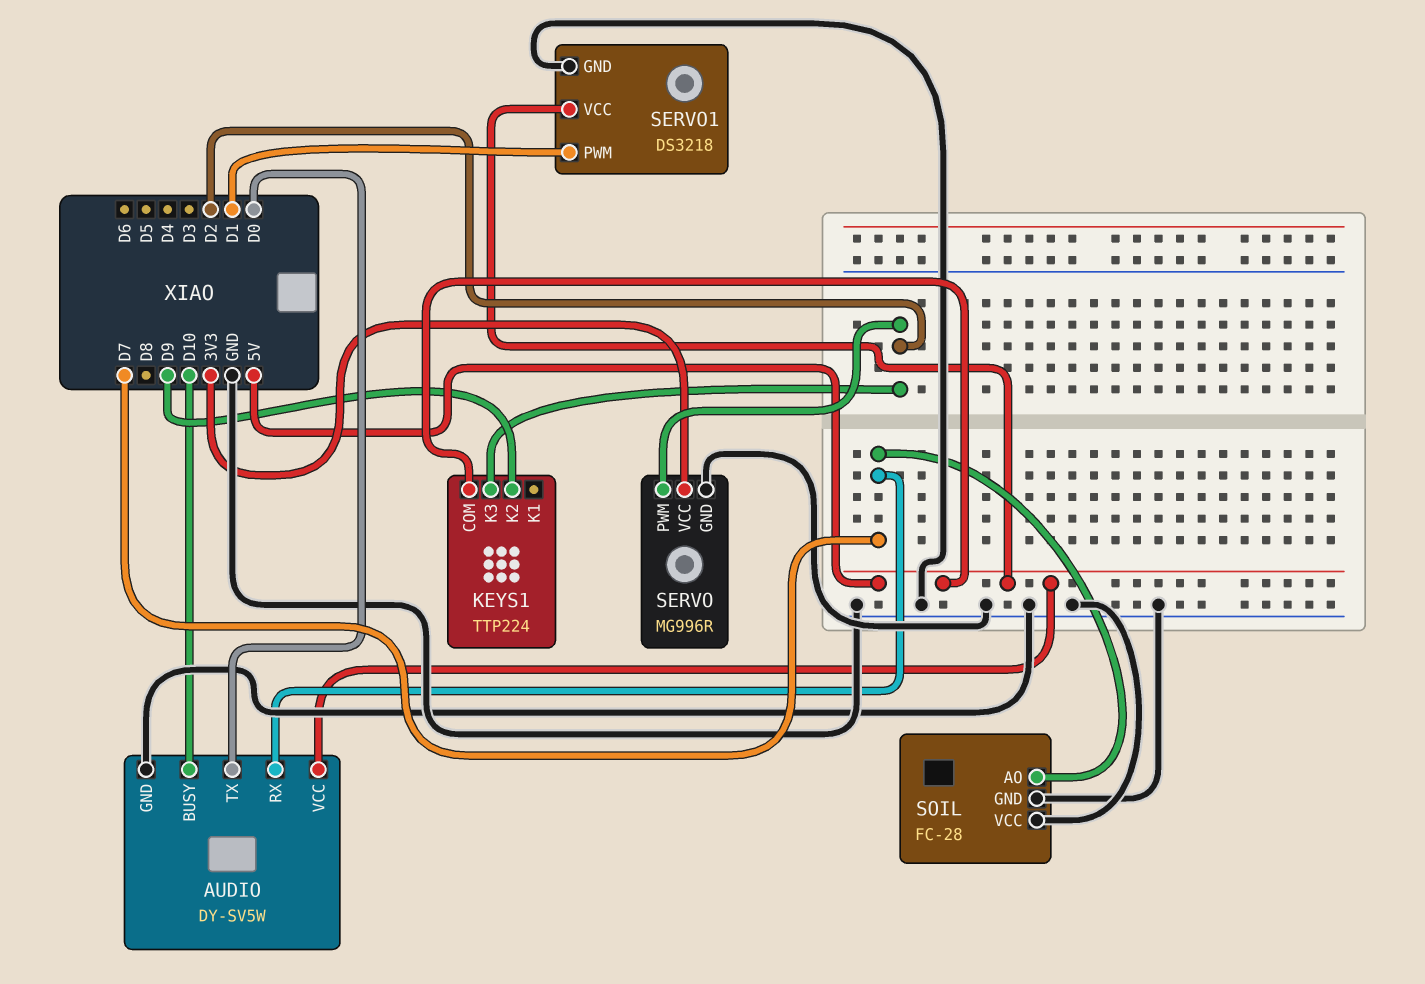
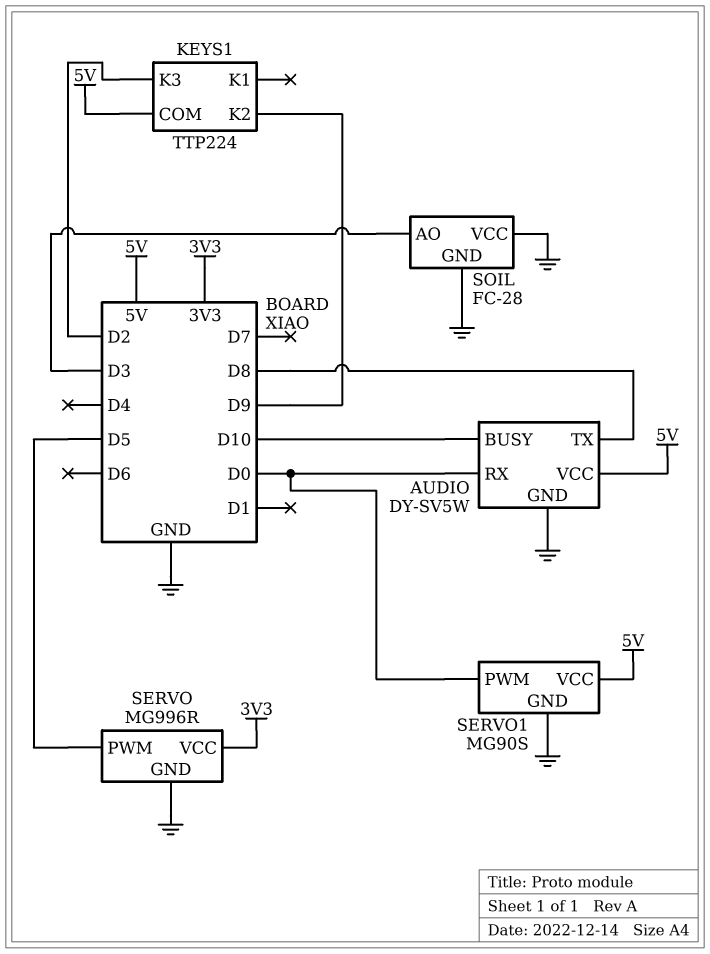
AUDIO pin RX: D7 -> D0
AUDIO pin TX: D0 -> D8
SERVO pin PWM: D2 -> D5
SERVO1: DS3218 -> MG90S
SERVO1 pin PWM: D1 -> D0
SOIL pin AO: D7 -> D3

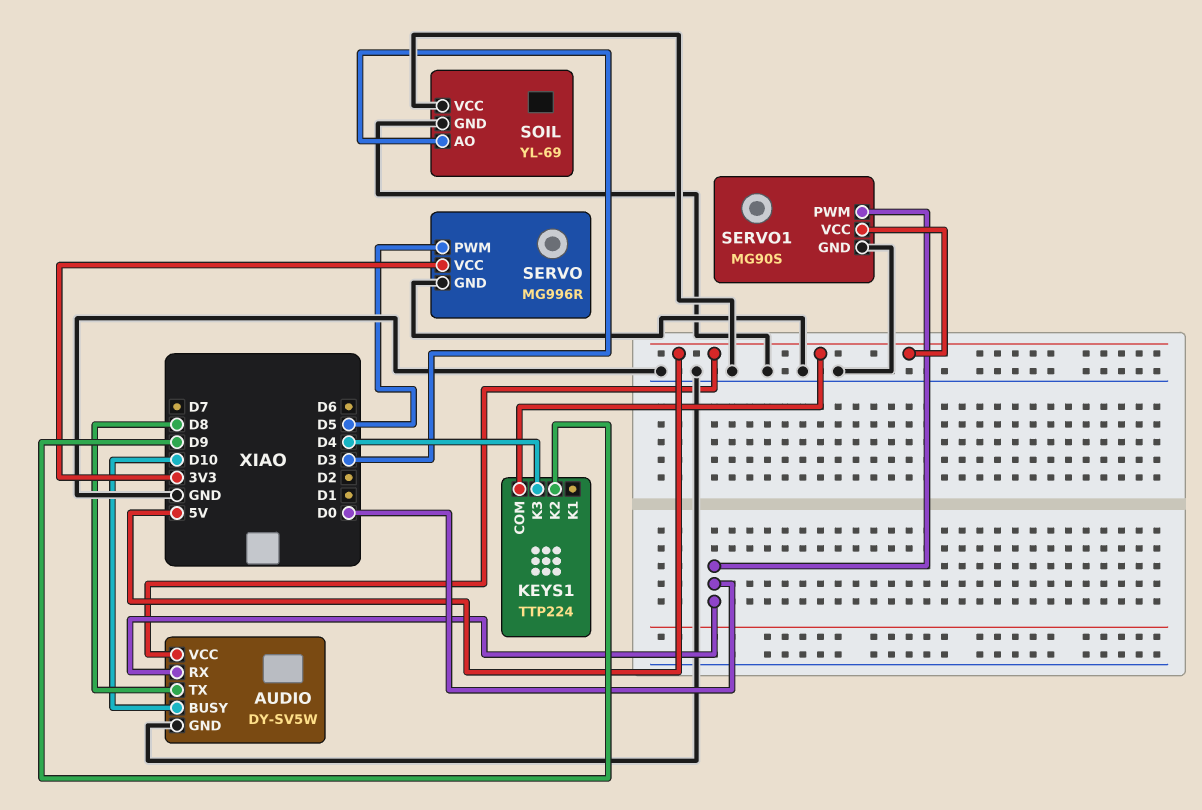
KEYS1 pin K3: D2 -> D4
SOIL: FC-28 -> YL-69

